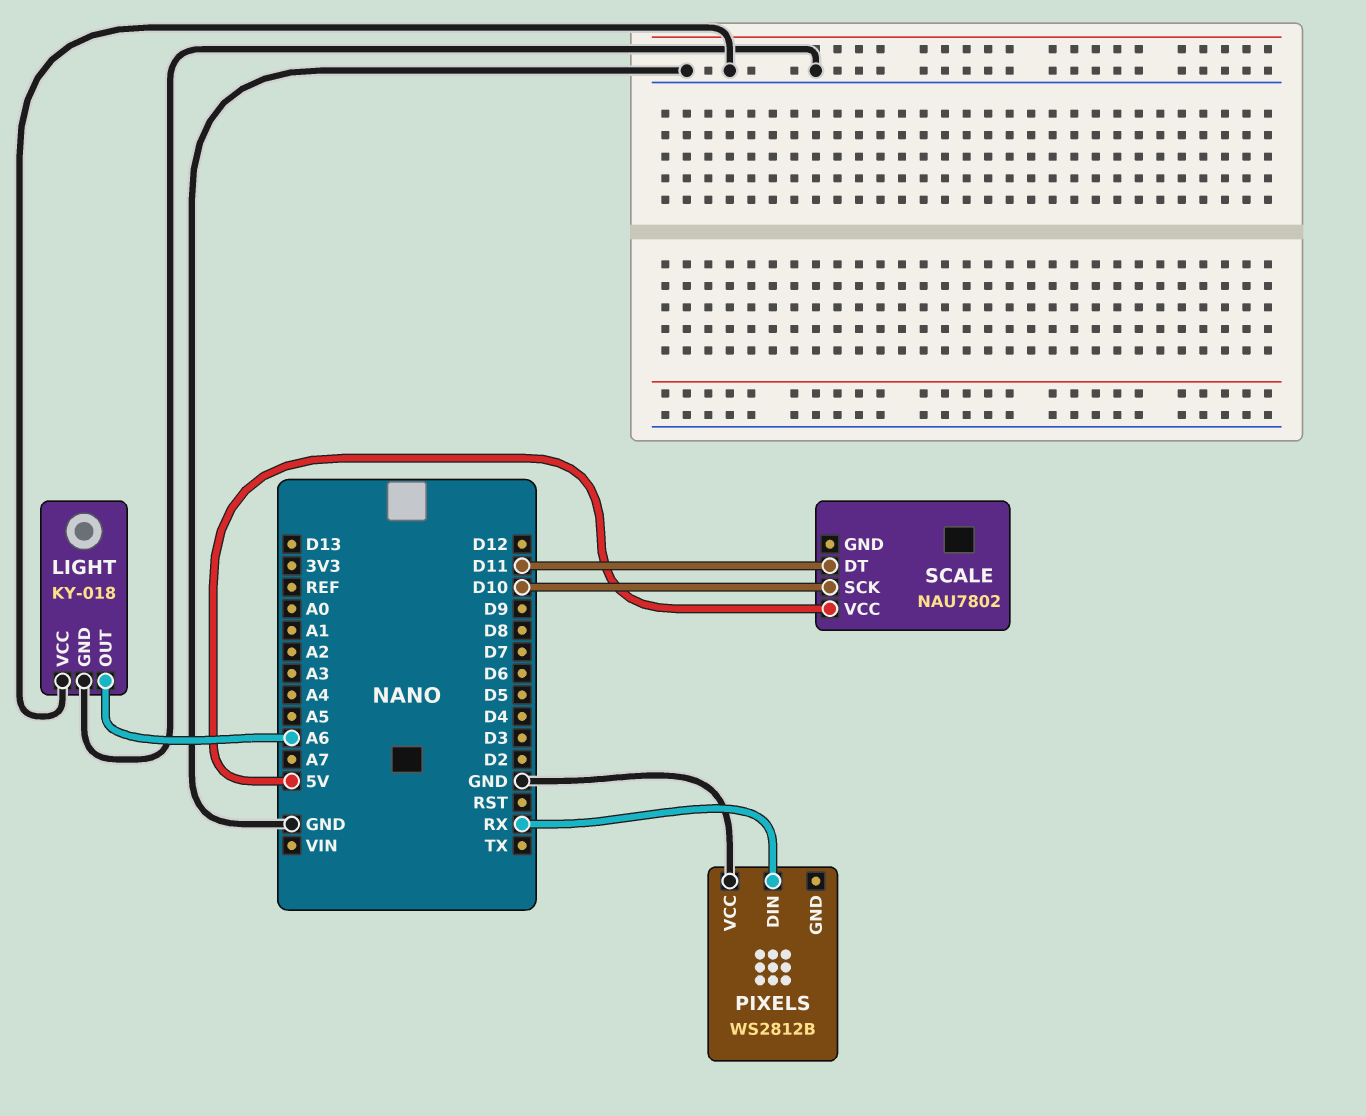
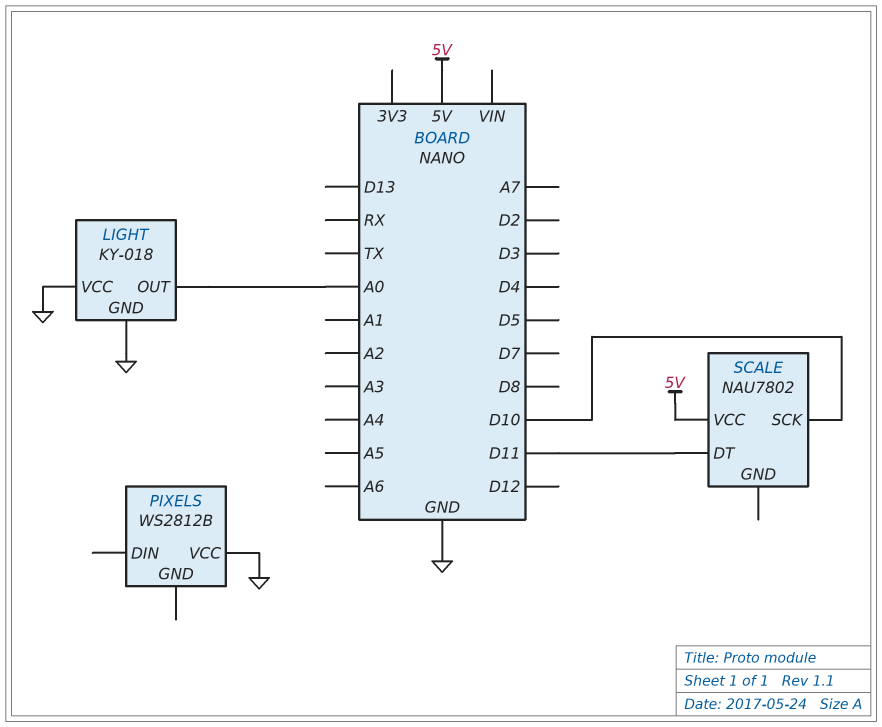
LIGHT pin OUT: A6 -> A0
PIXELS pin DIN: RX -> none

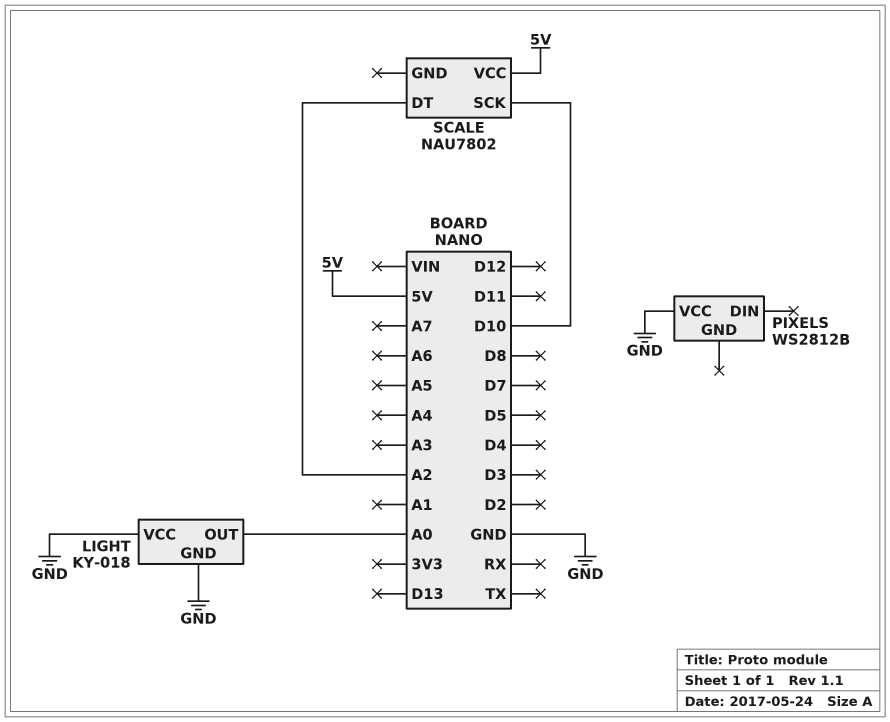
SCALE pin DT: D11 -> A2

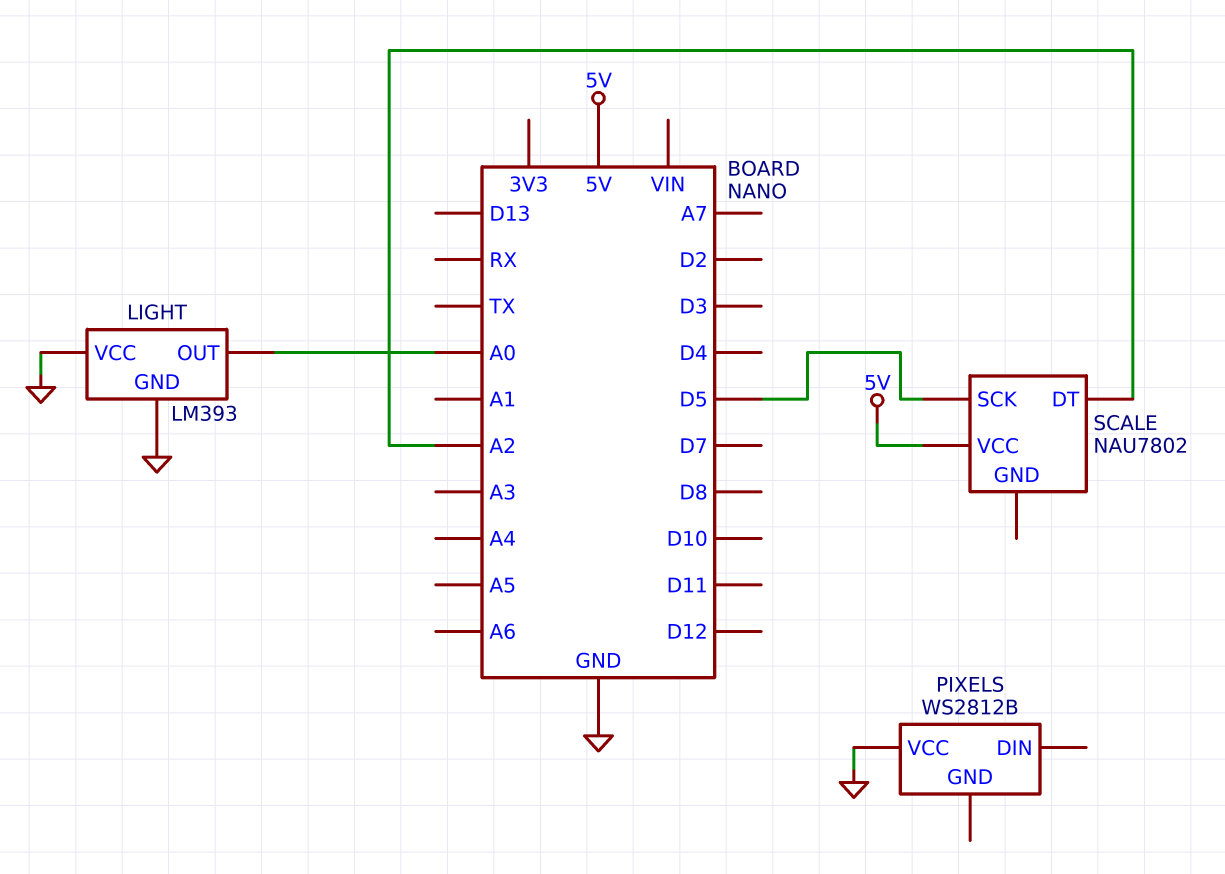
LIGHT: KY-018 -> LM393
SCALE pin SCK: D10 -> D5

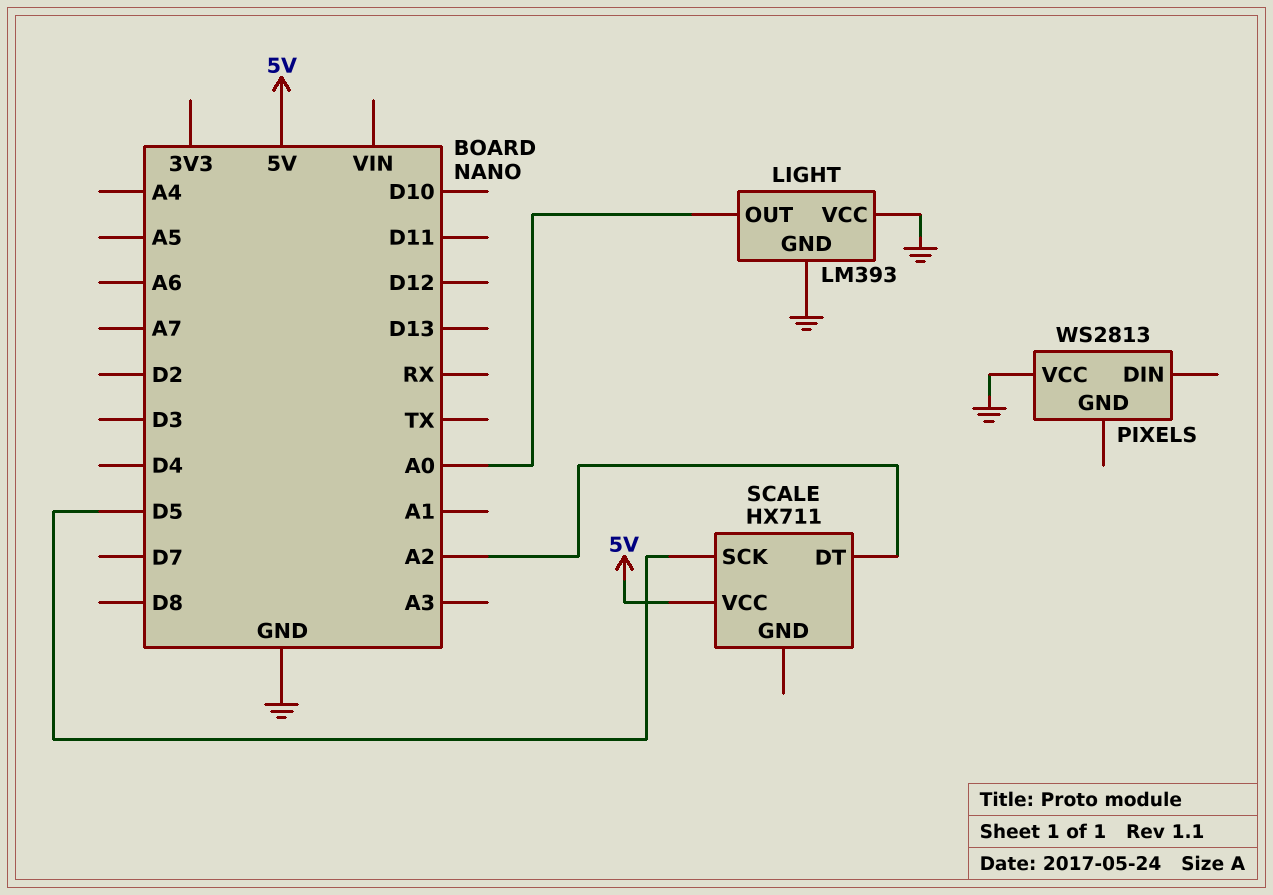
PIXELS: WS2812B -> WS2813
SCALE: NAU7802 -> HX711

